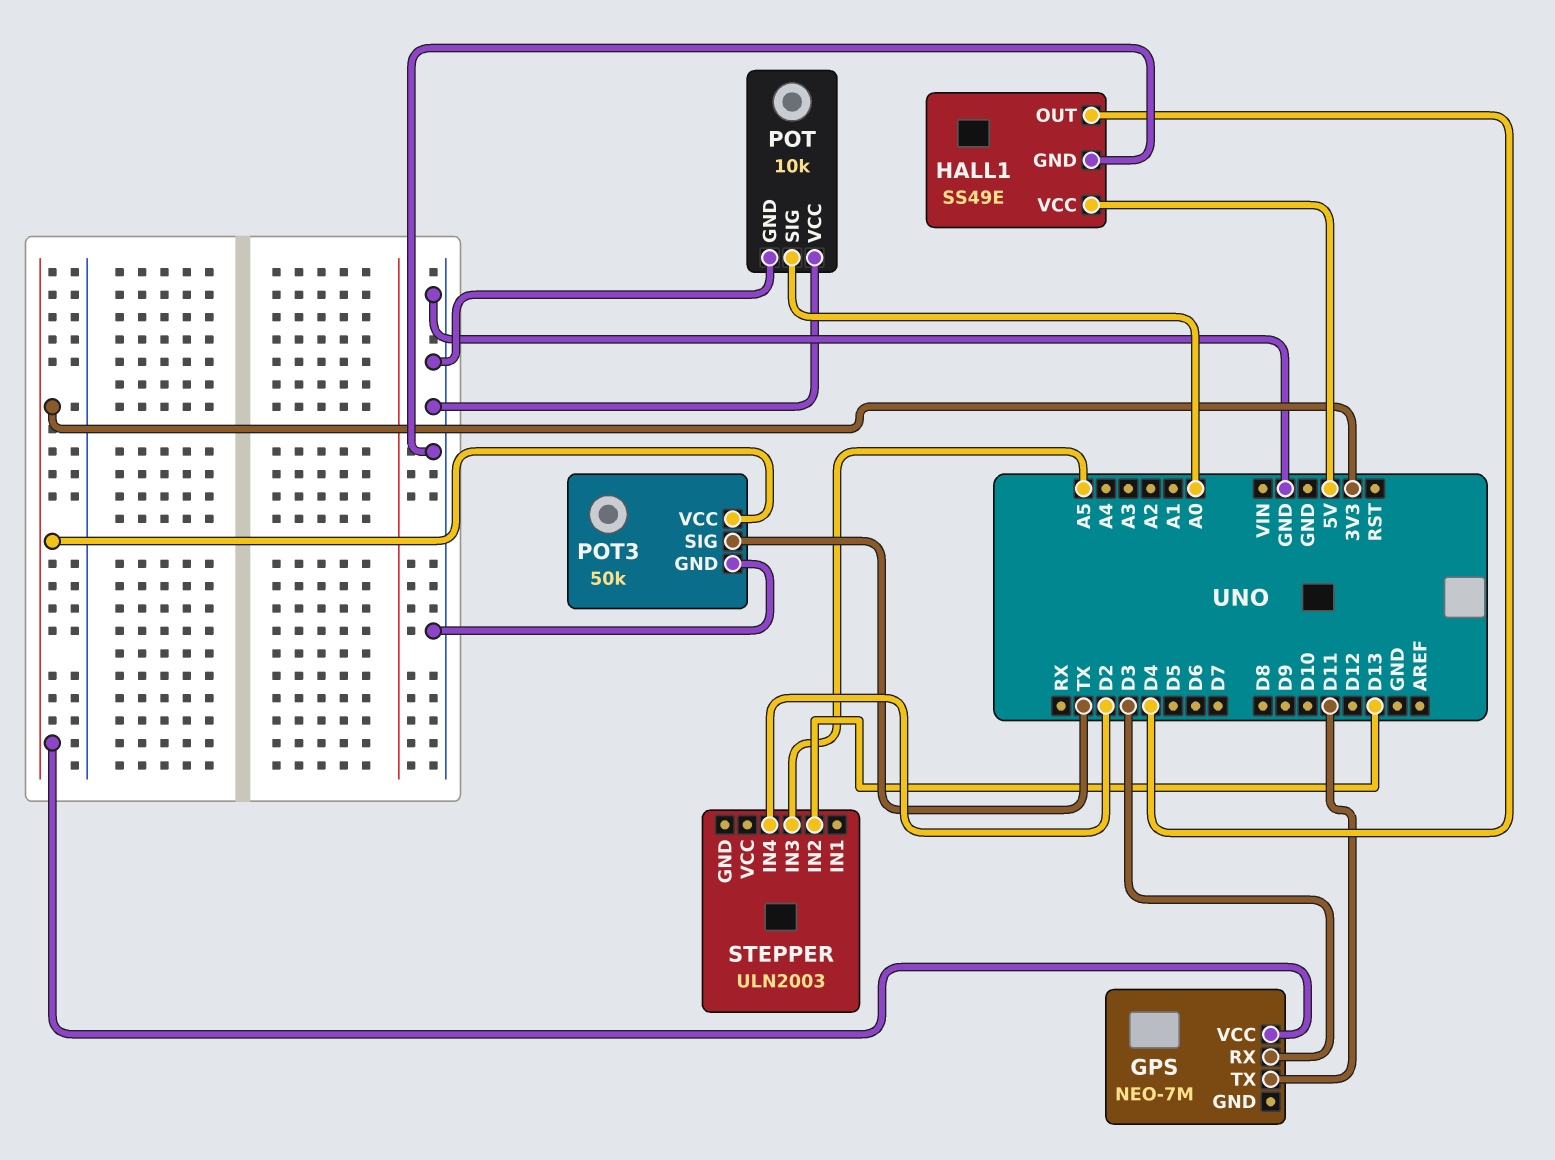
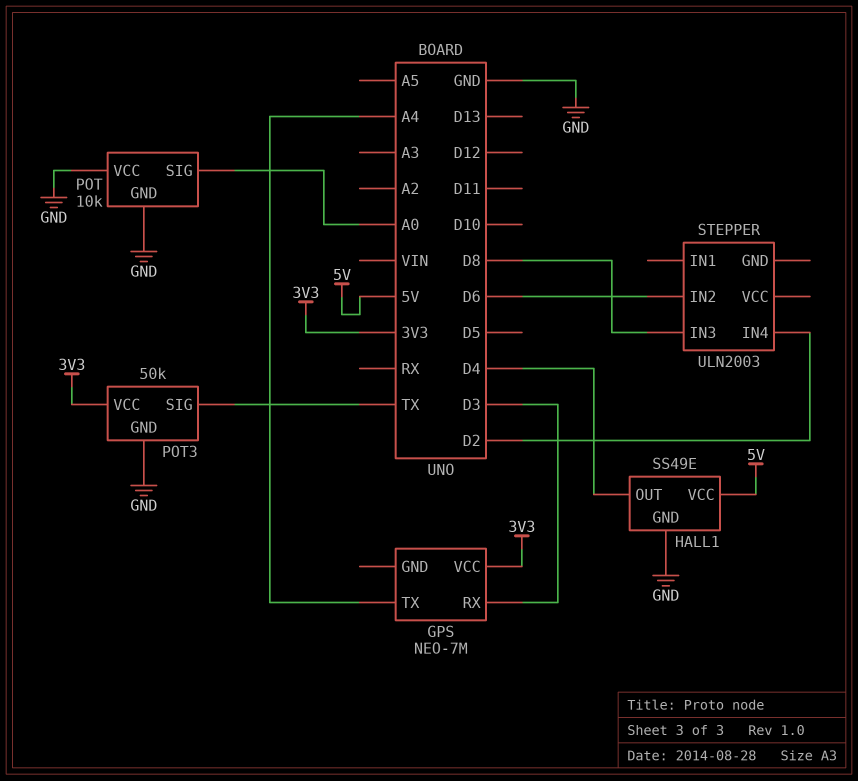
GPS pin TX: D11 -> A4
STEPPER pin IN2: D13 -> D6
STEPPER pin IN3: A5 -> D8

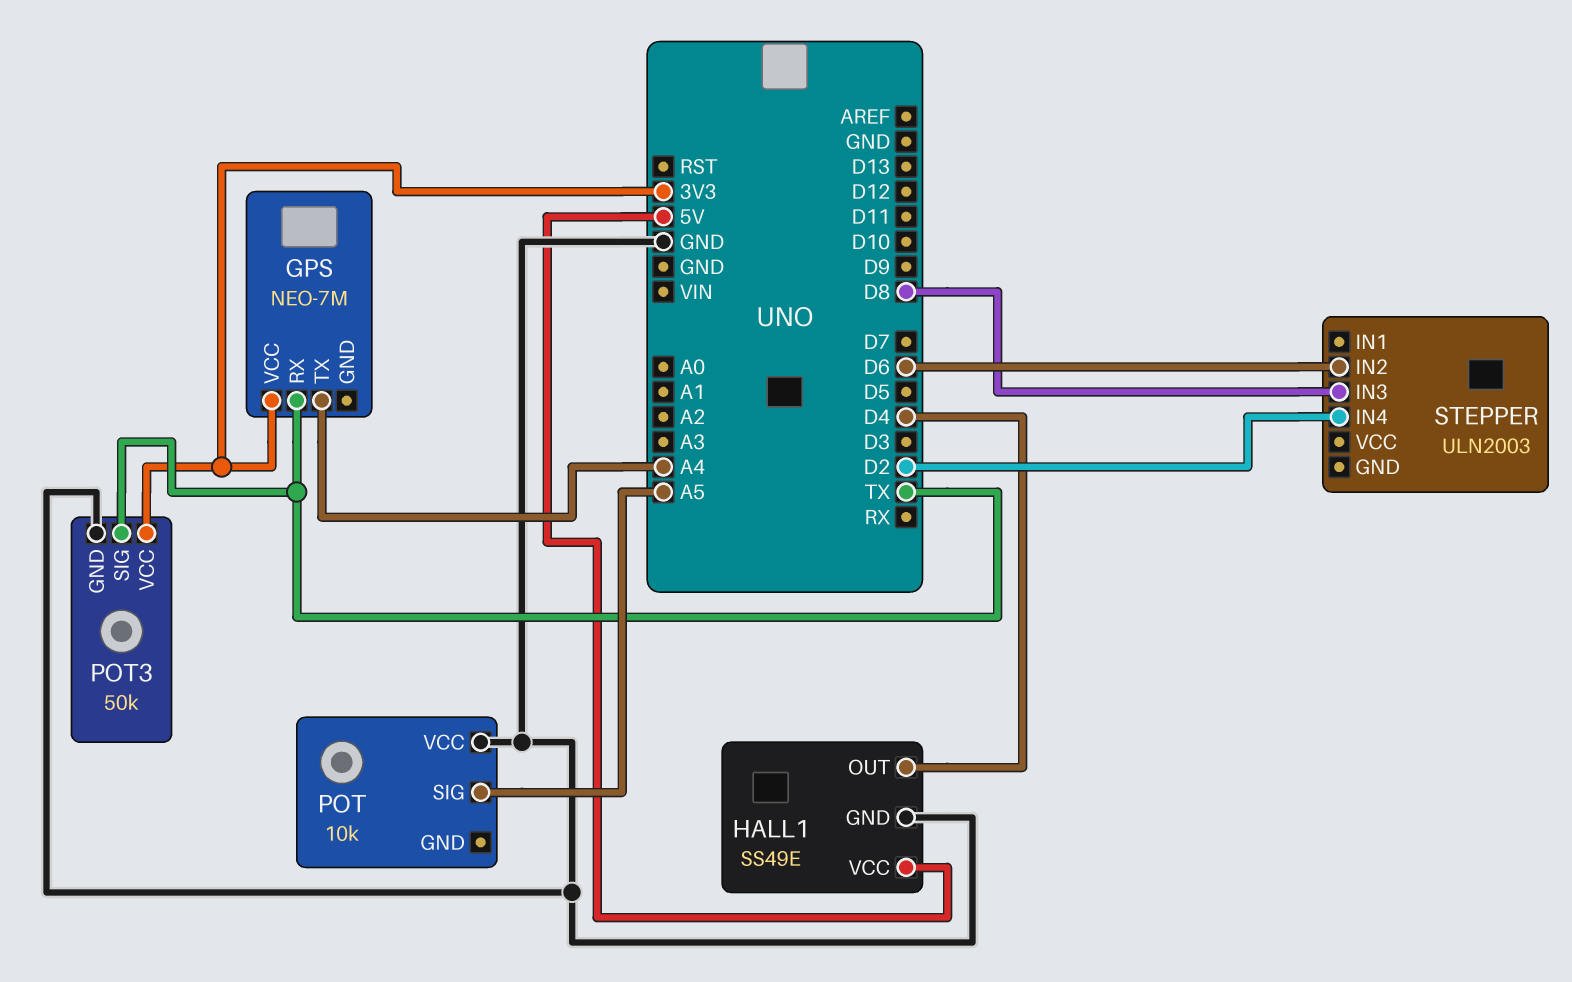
GPS pin RX: D3 -> TX
POT pin GND: GND -> none
POT pin SIG: A0 -> A5

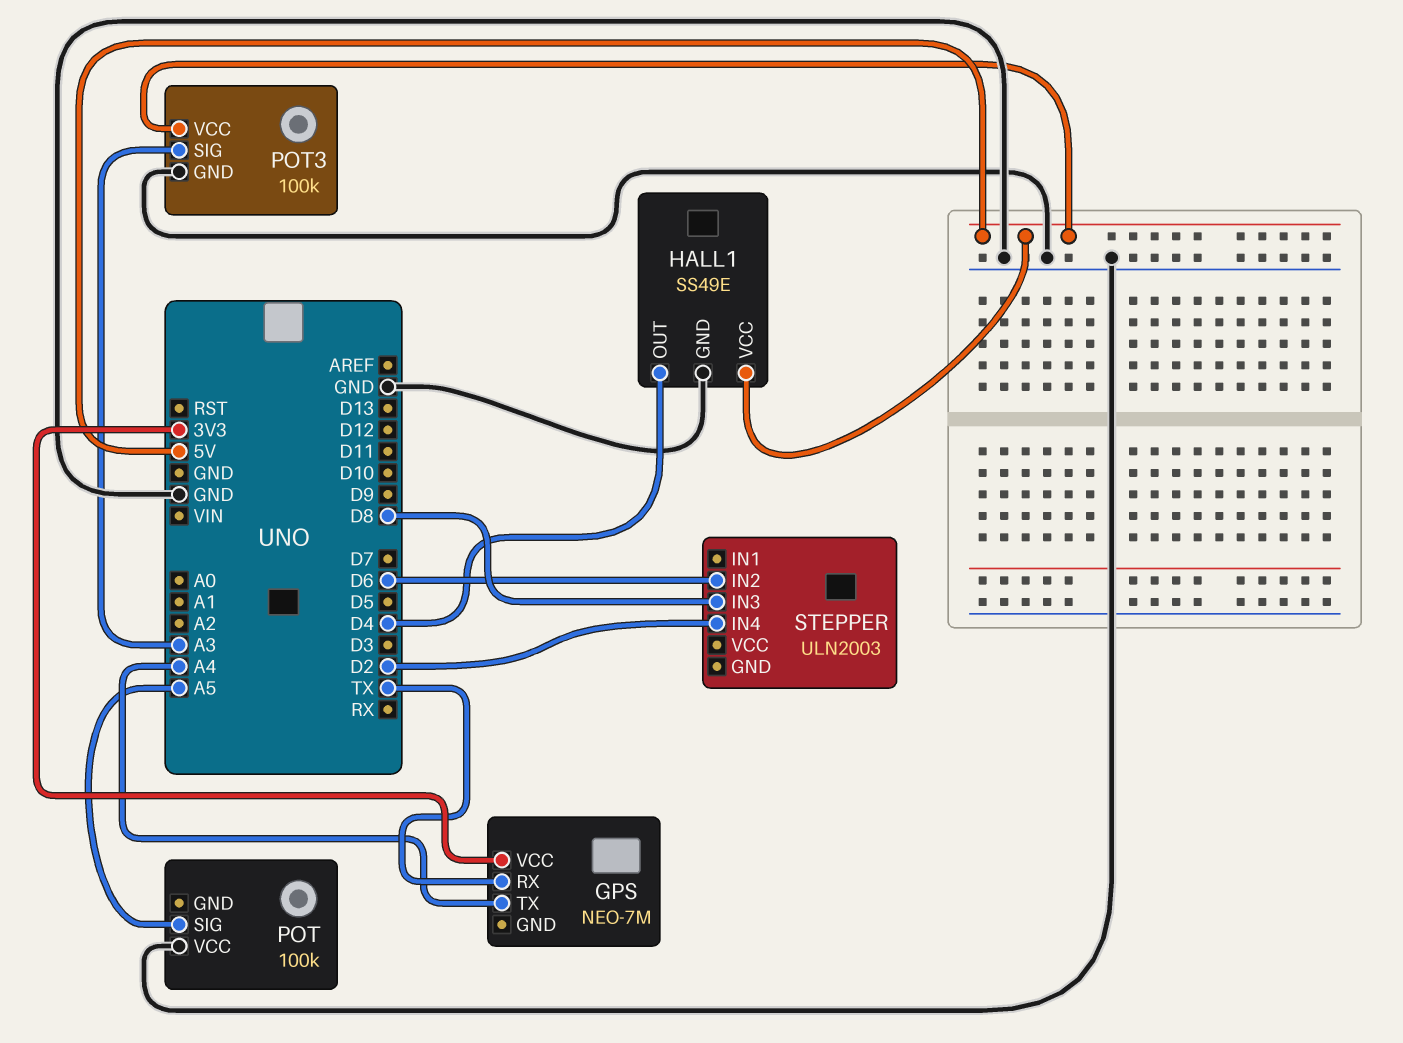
POT: 10k -> 100k
POT3: 50k -> 100k
POT3 pin SIG: TX -> A3
POT3 pin VCC: 3V3 -> 5V

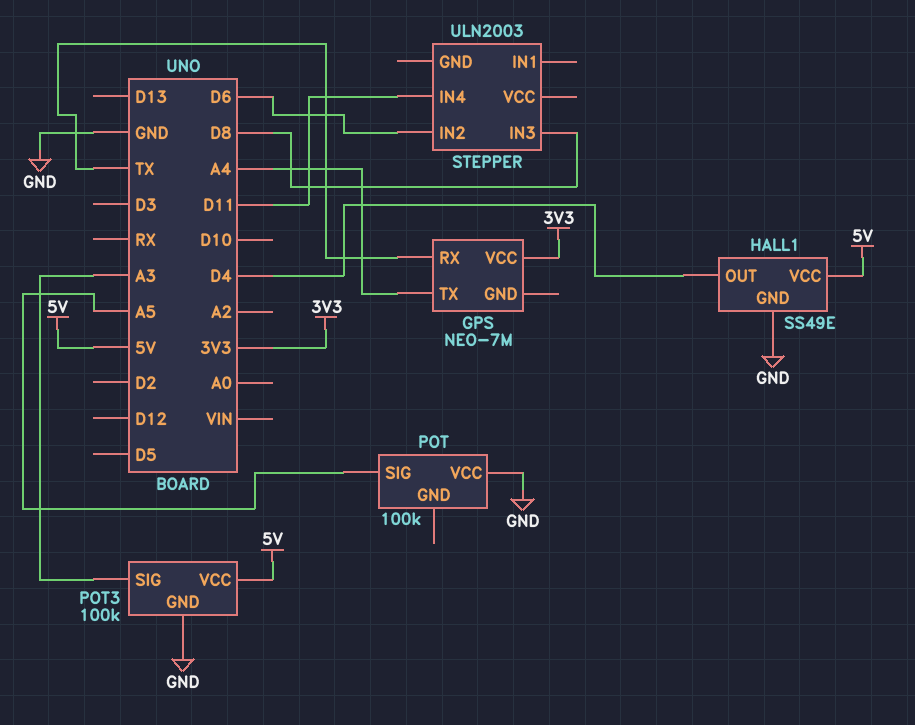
STEPPER pin IN4: D2 -> D11

